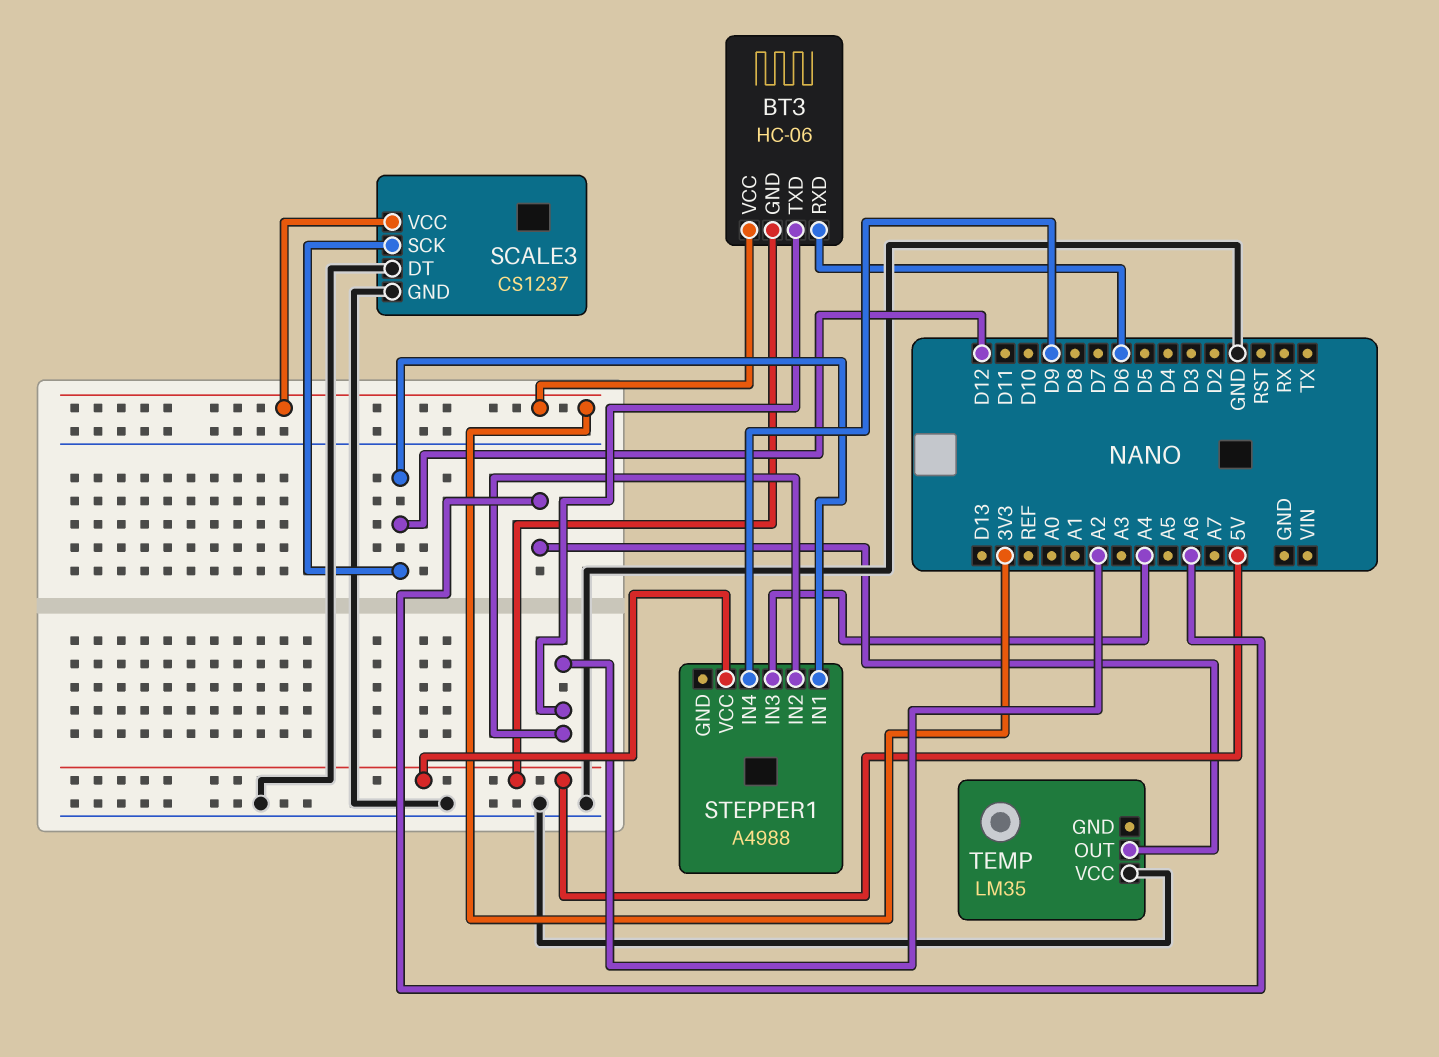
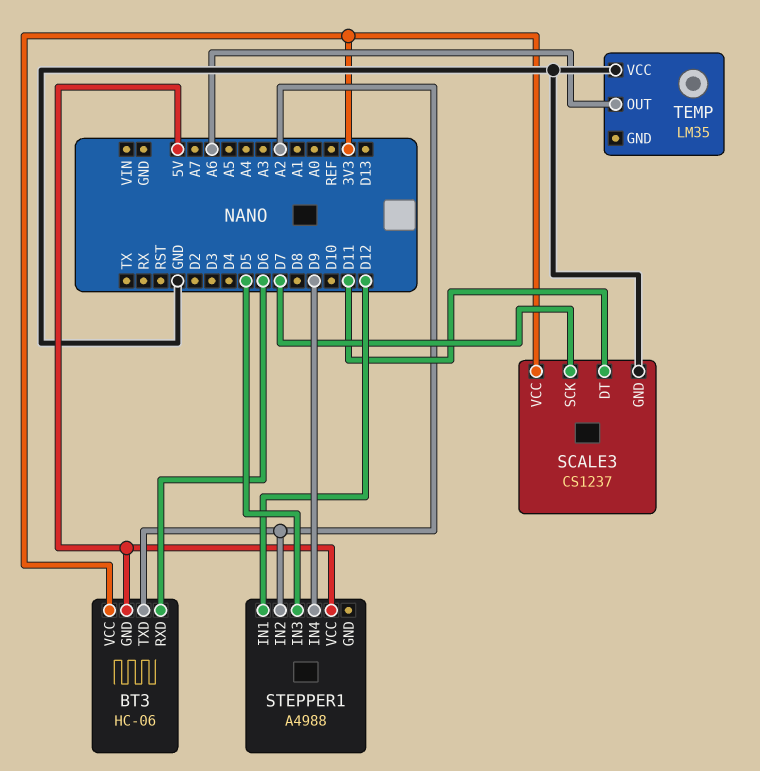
SCALE3 pin DT: GND -> D11
SCALE3 pin SCK: D12 -> D7
STEPPER1 pin IN3: A4 -> D5

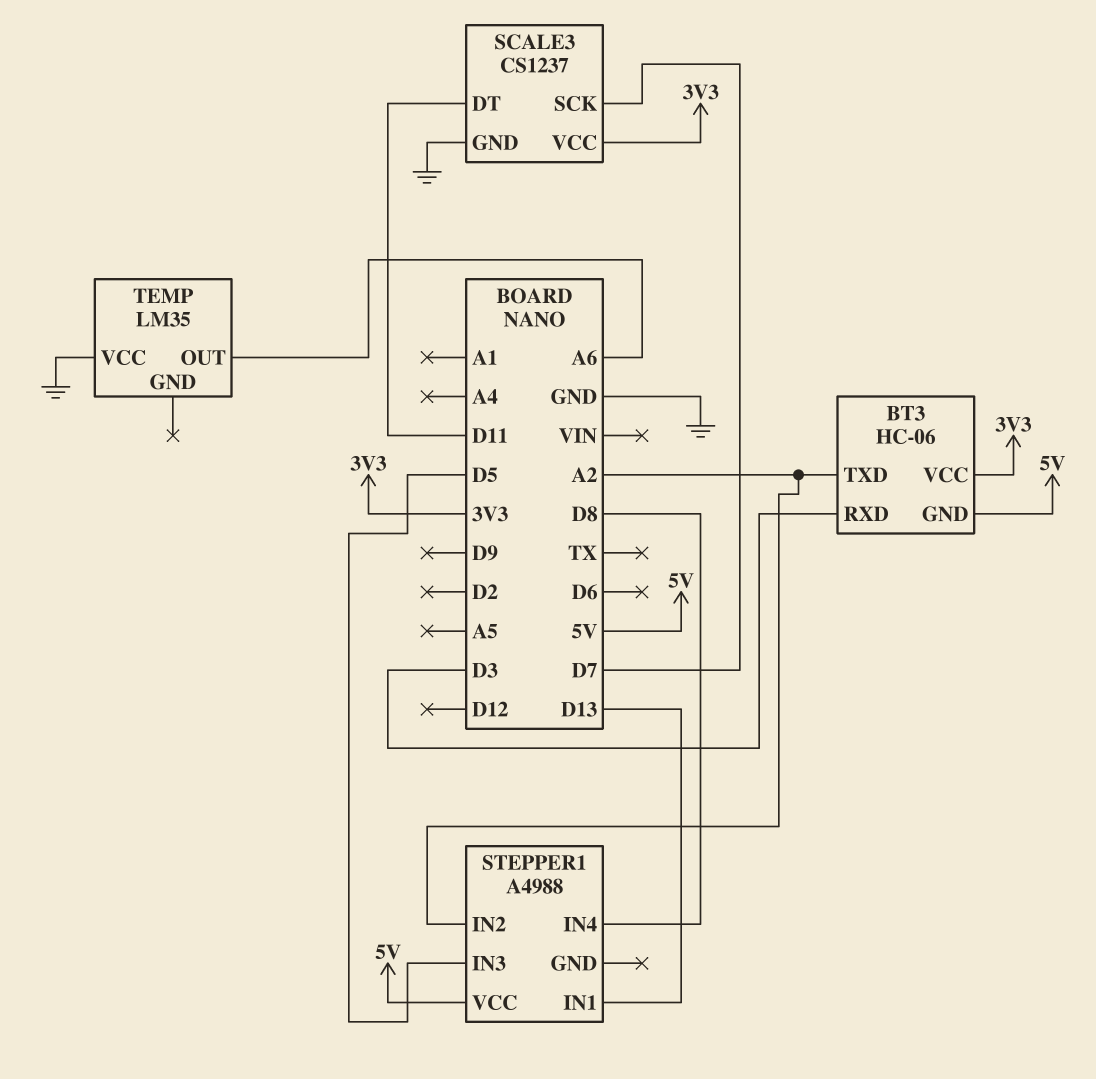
BT3 pin RXD: D6 -> D3
STEPPER1 pin IN1: D12 -> D13
STEPPER1 pin IN4: D9 -> D8

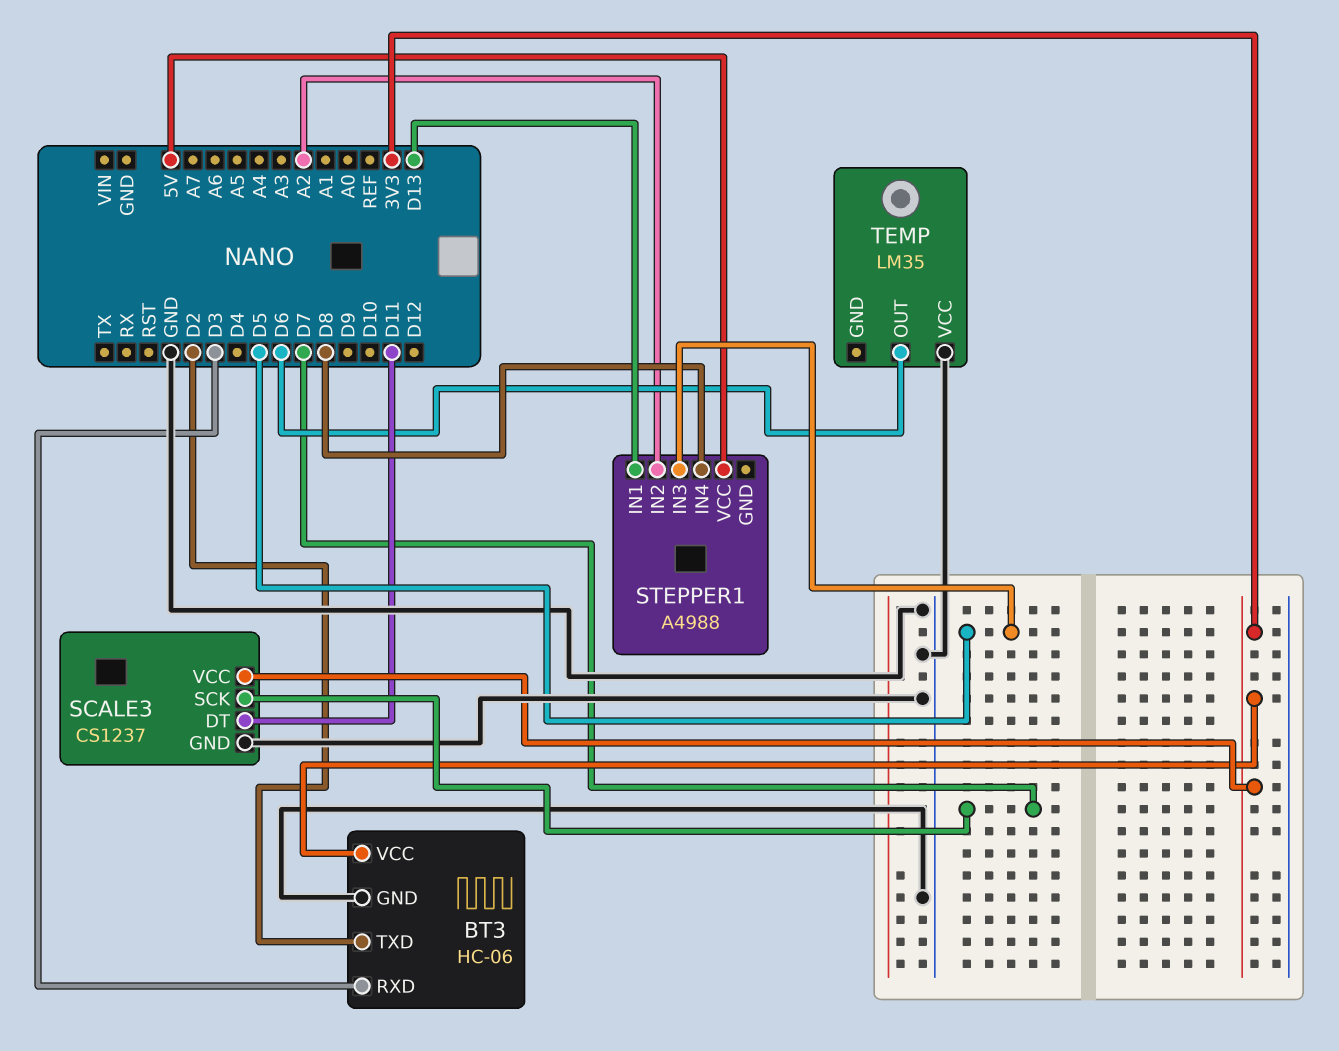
BT3 pin GND: 5V -> GND
BT3 pin TXD: A2 -> D2
TEMP pin OUT: A6 -> D6

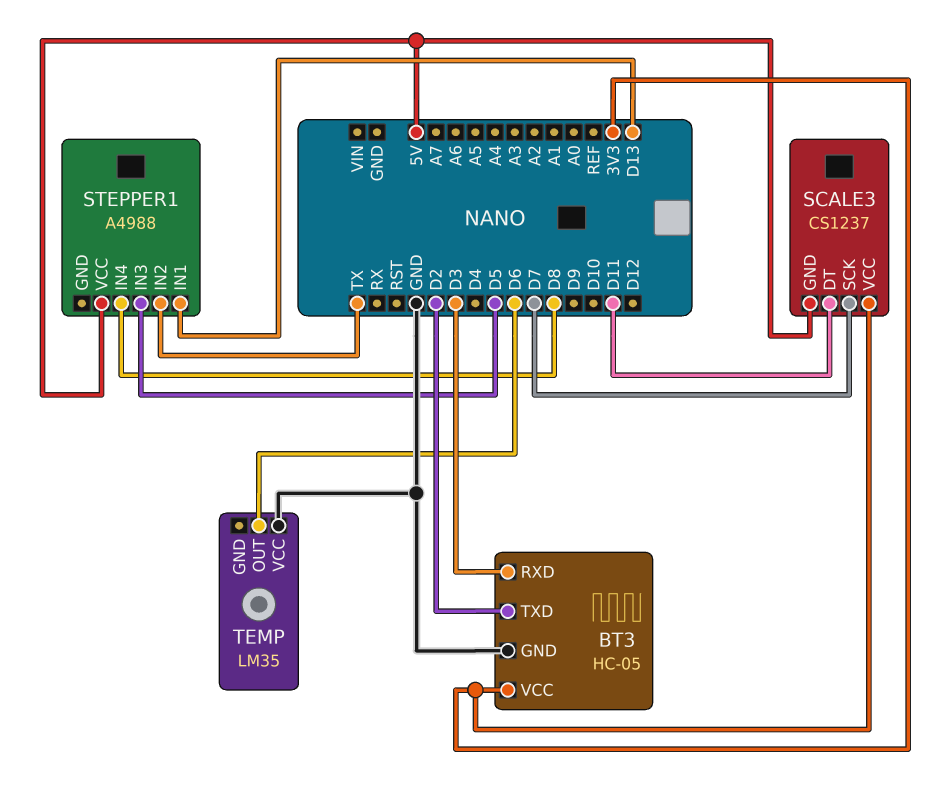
BT3: HC-06 -> HC-05
SCALE3 pin GND: GND -> 5V
STEPPER1 pin IN2: A2 -> TX

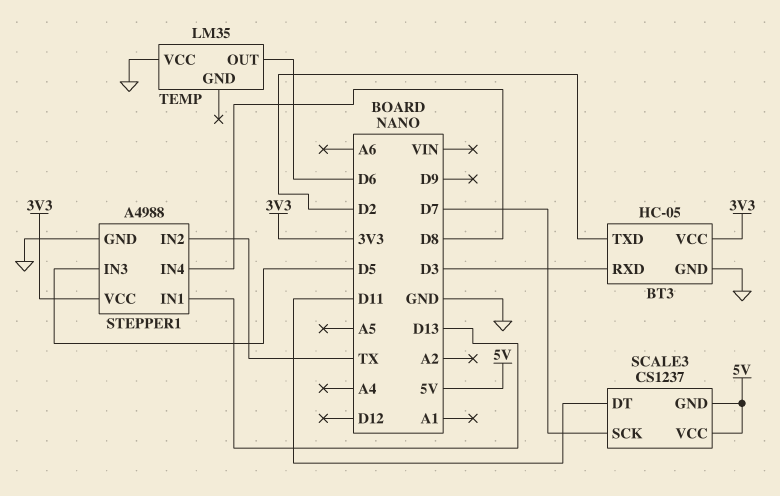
SCALE3 pin VCC: 3V3 -> 5V
STEPPER1 pin GND: none -> GND
STEPPER1 pin VCC: 5V -> 3V3

